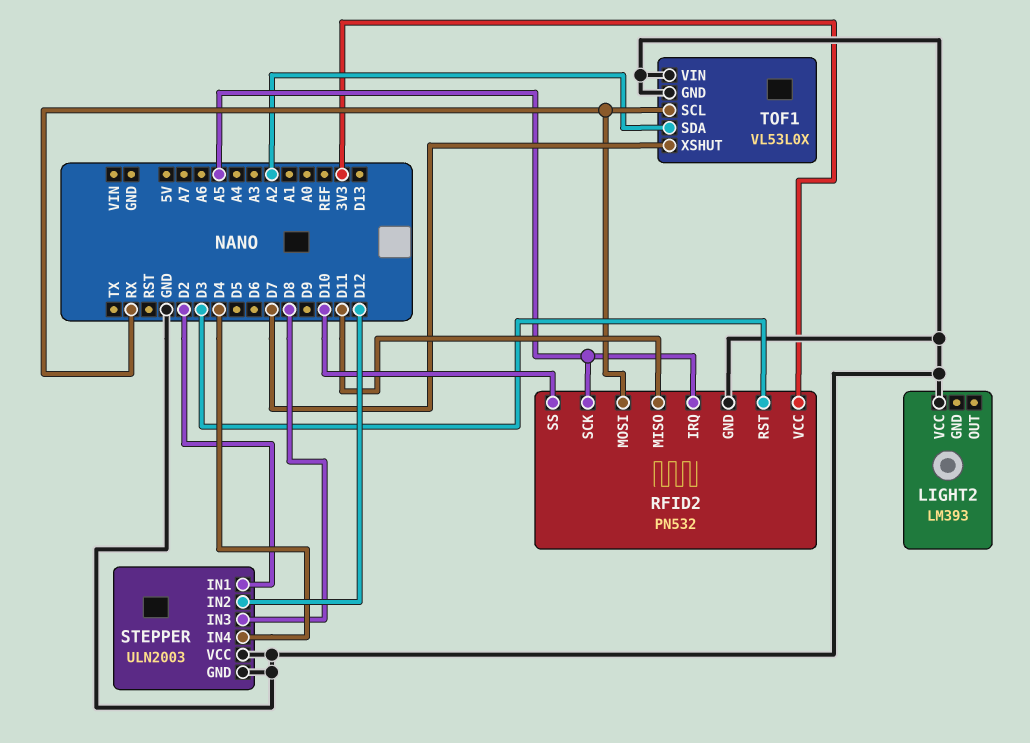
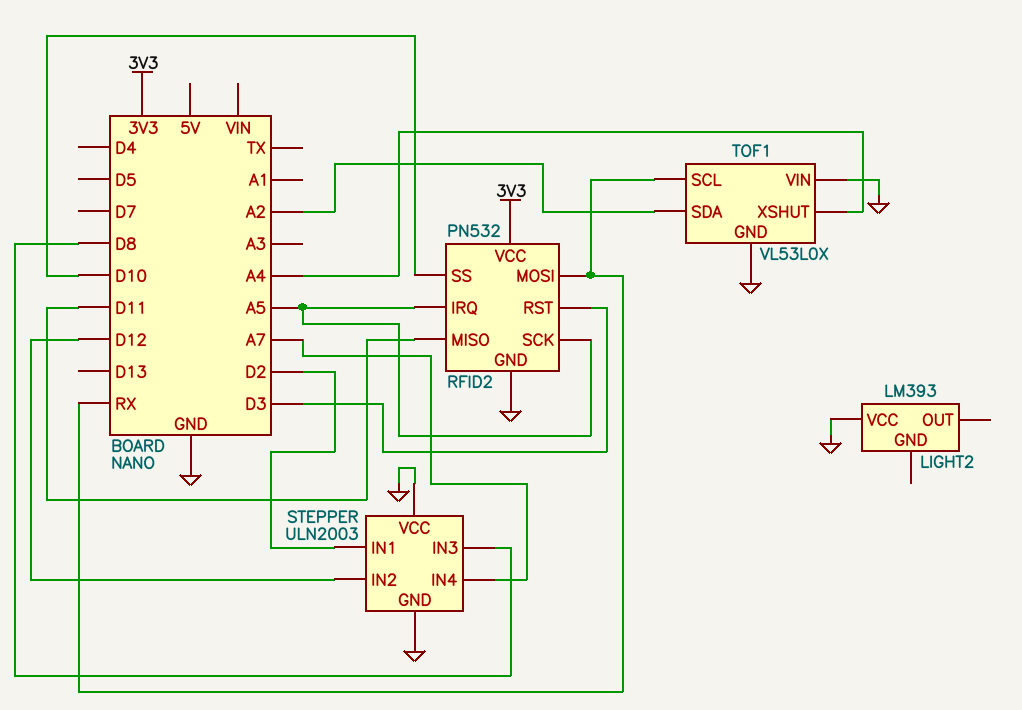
STEPPER pin IN4: D4 -> A7
TOF1 pin XSHUT: D7 -> A4

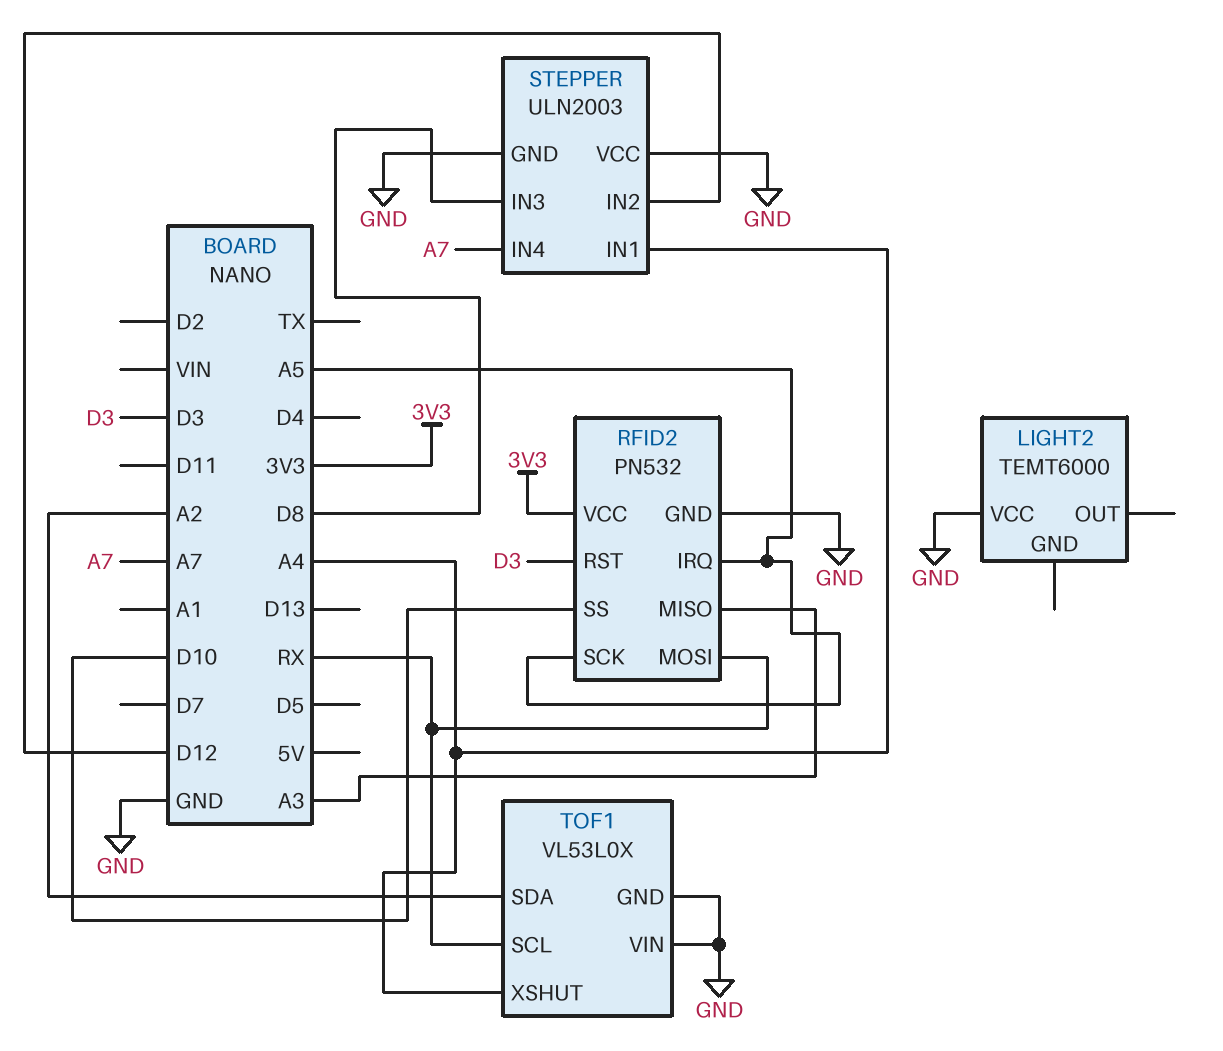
LIGHT2: LM393 -> TEMT6000
RFID2 pin MISO: D11 -> A3
STEPPER pin IN1: D2 -> A4

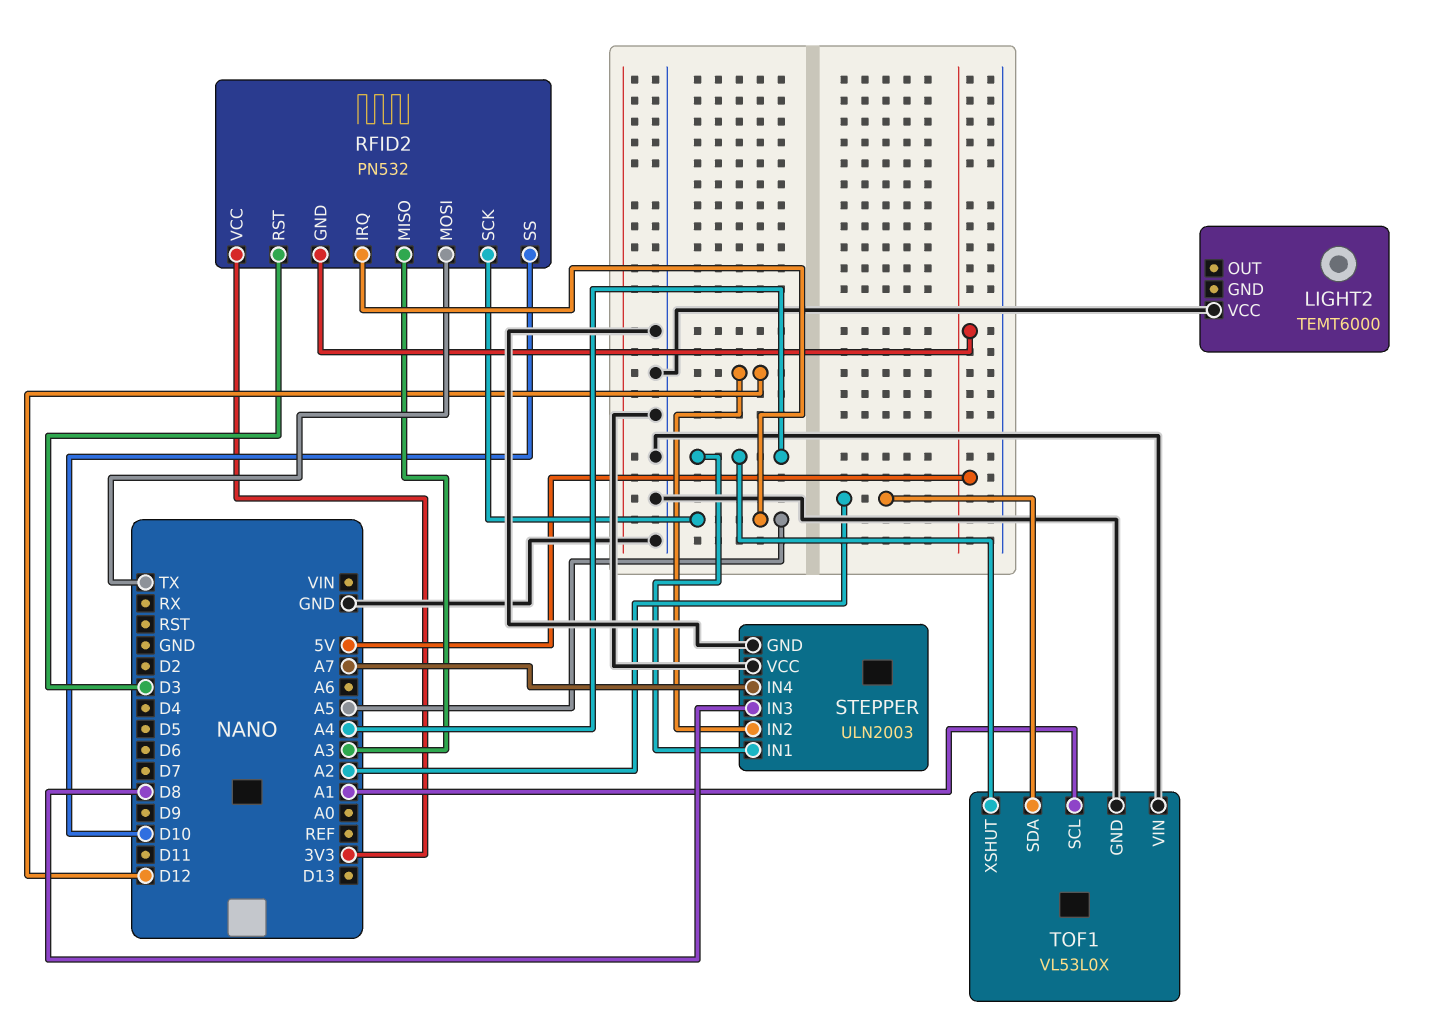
RFID2 pin GND: GND -> 5V
RFID2 pin MOSI: RX -> TX
TOF1 pin SCL: RX -> A1

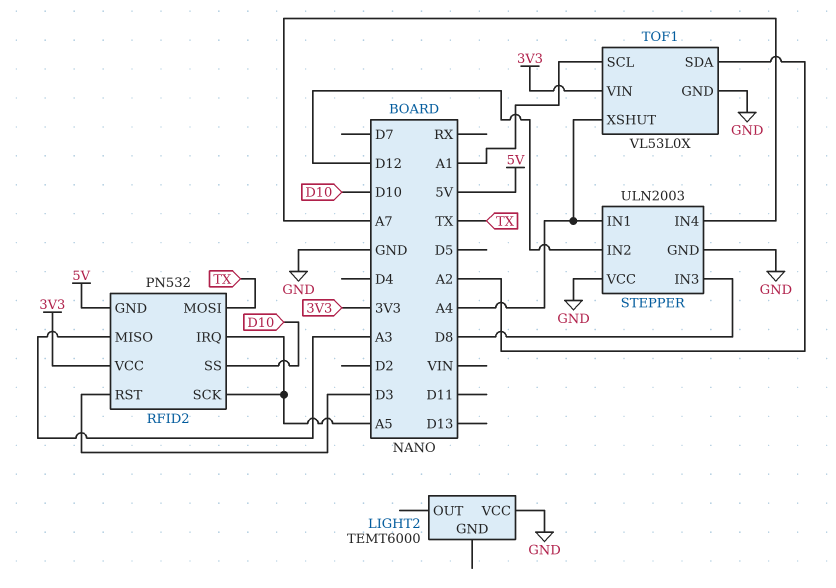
TOF1 pin VIN: GND -> 3V3

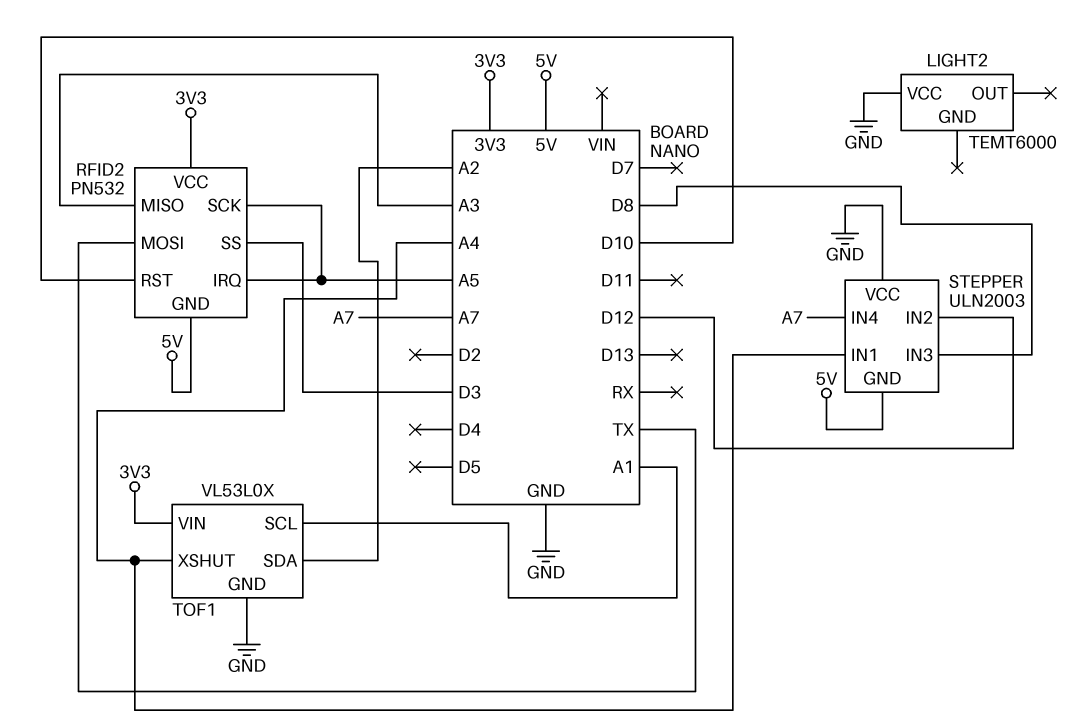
RFID2 pin RST: D3 -> D10
RFID2 pin SS: D10 -> D3
STEPPER pin GND: GND -> 5V

